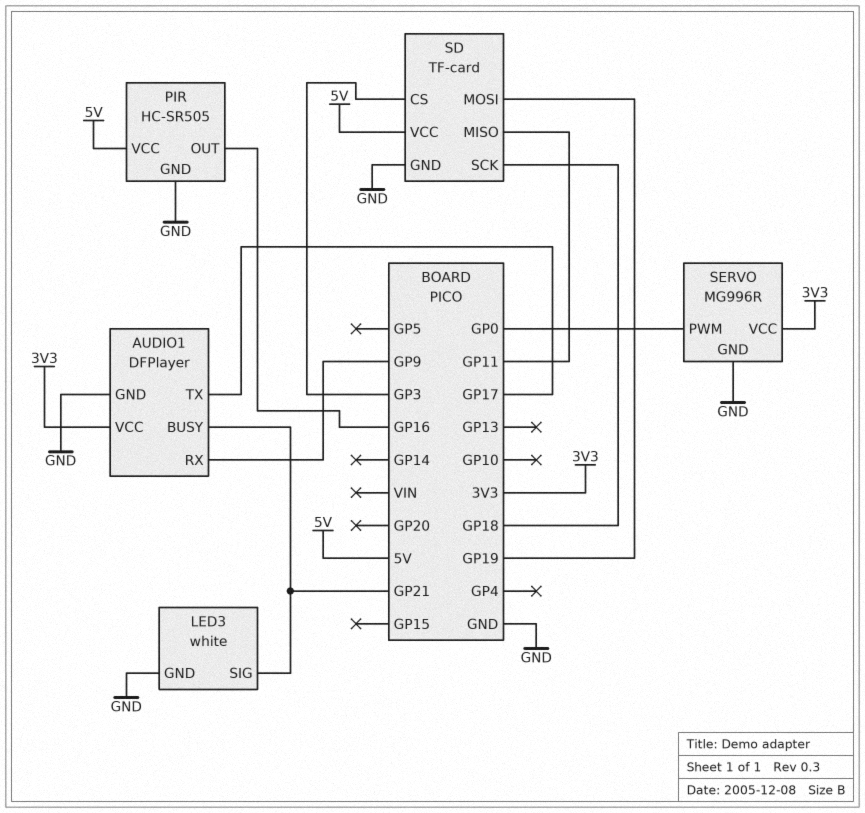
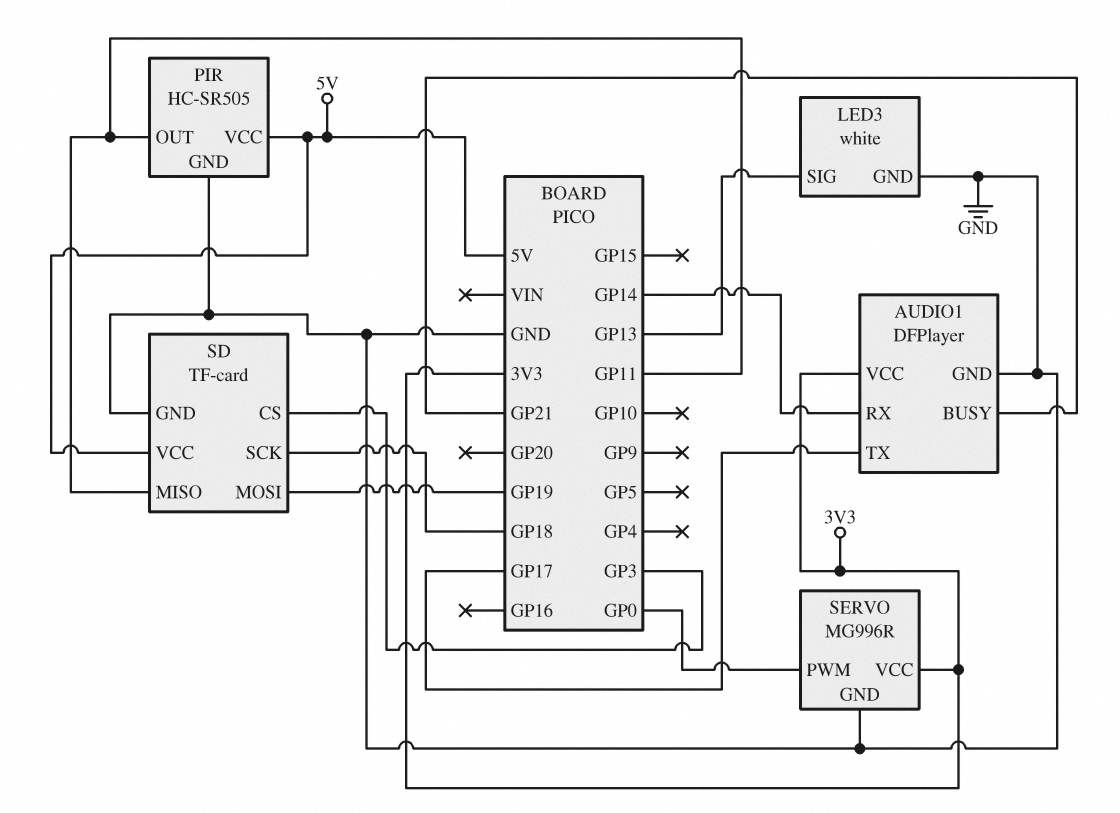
AUDIO1 pin RX: GP9 -> GP14
LED3 pin SIG: GP21 -> GP13
PIR pin OUT: GP16 -> GP11

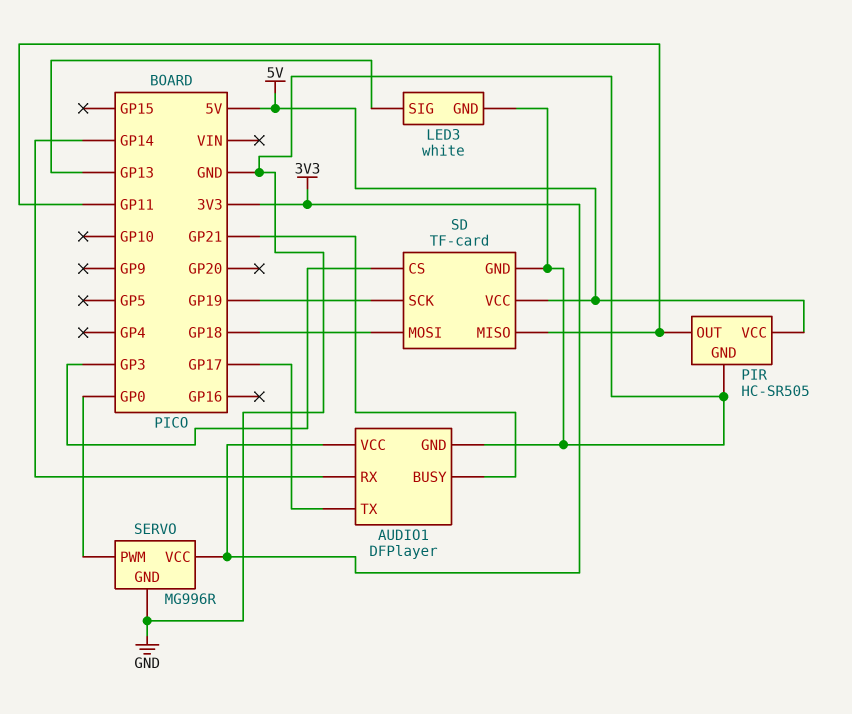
SD pin MOSI: GP19 -> GP18
SD pin SCK: GP18 -> GP19

